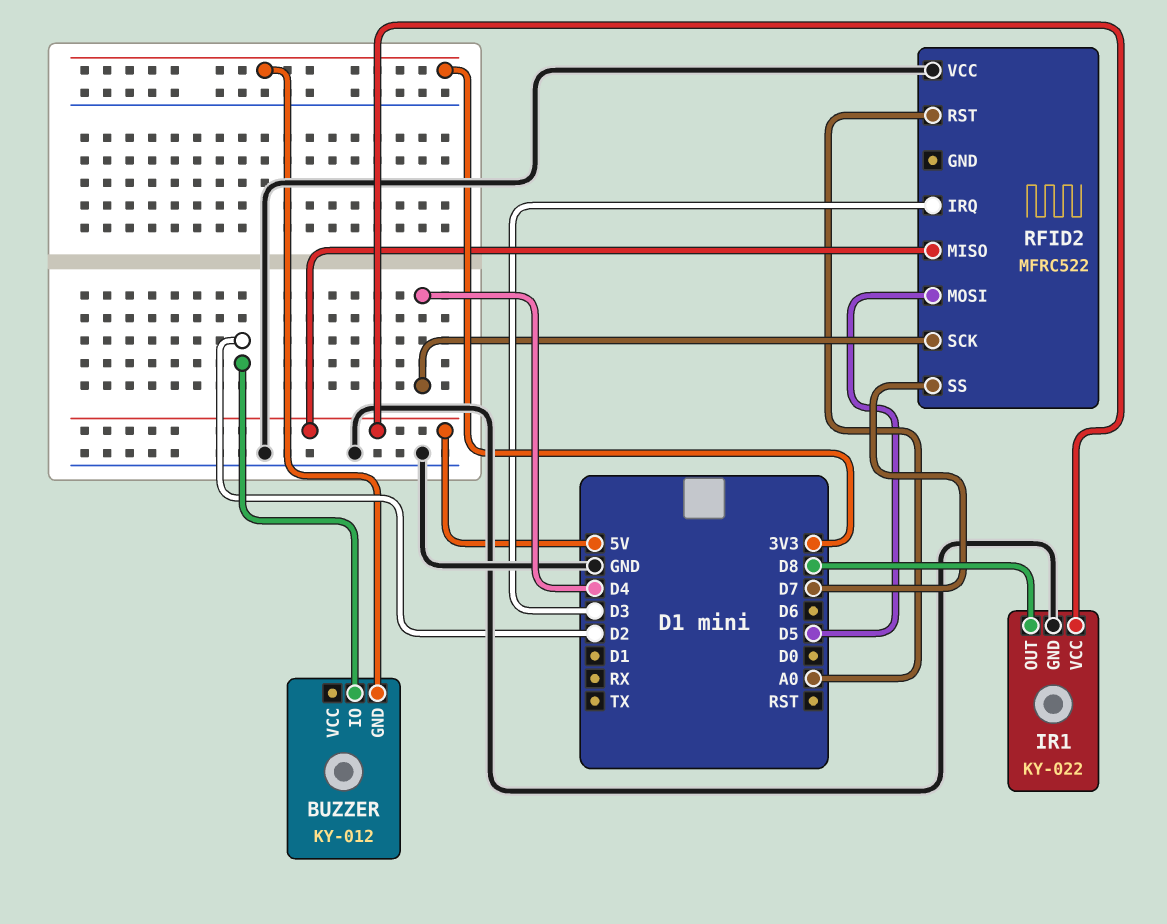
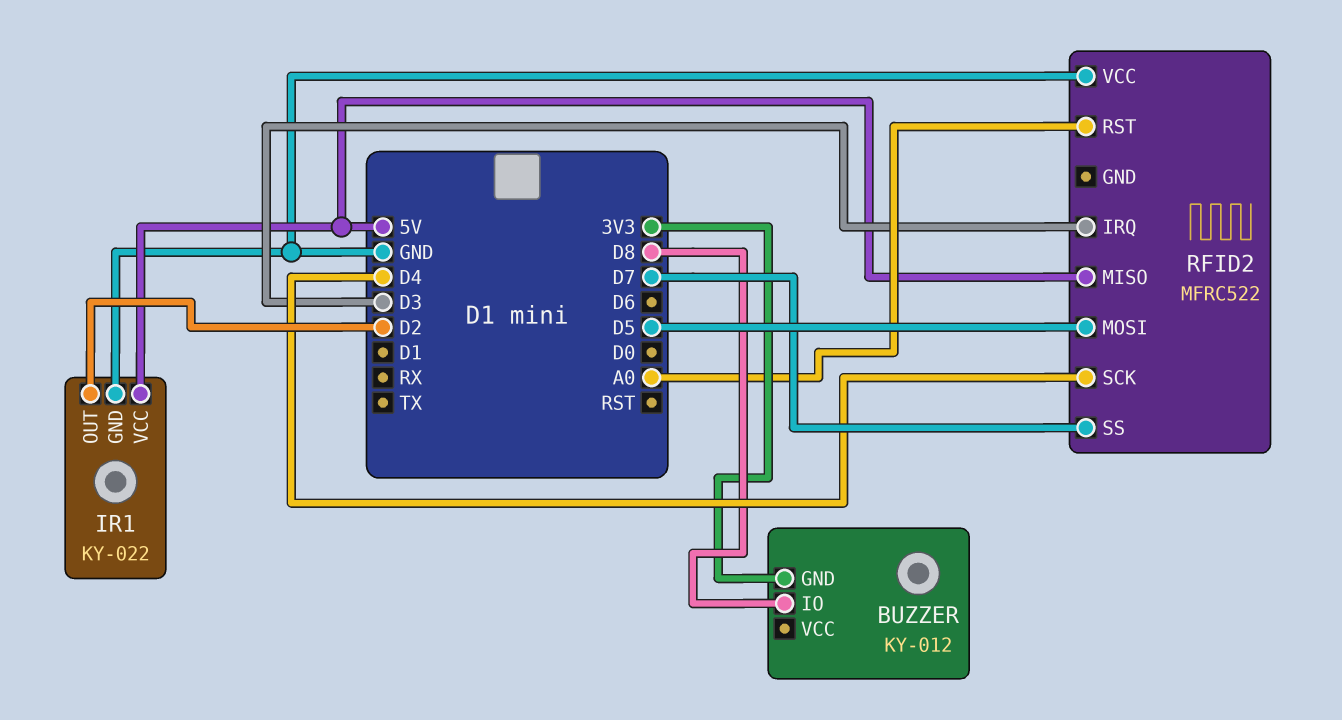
BUZZER pin IO: D2 -> D8
IR1 pin OUT: D8 -> D2

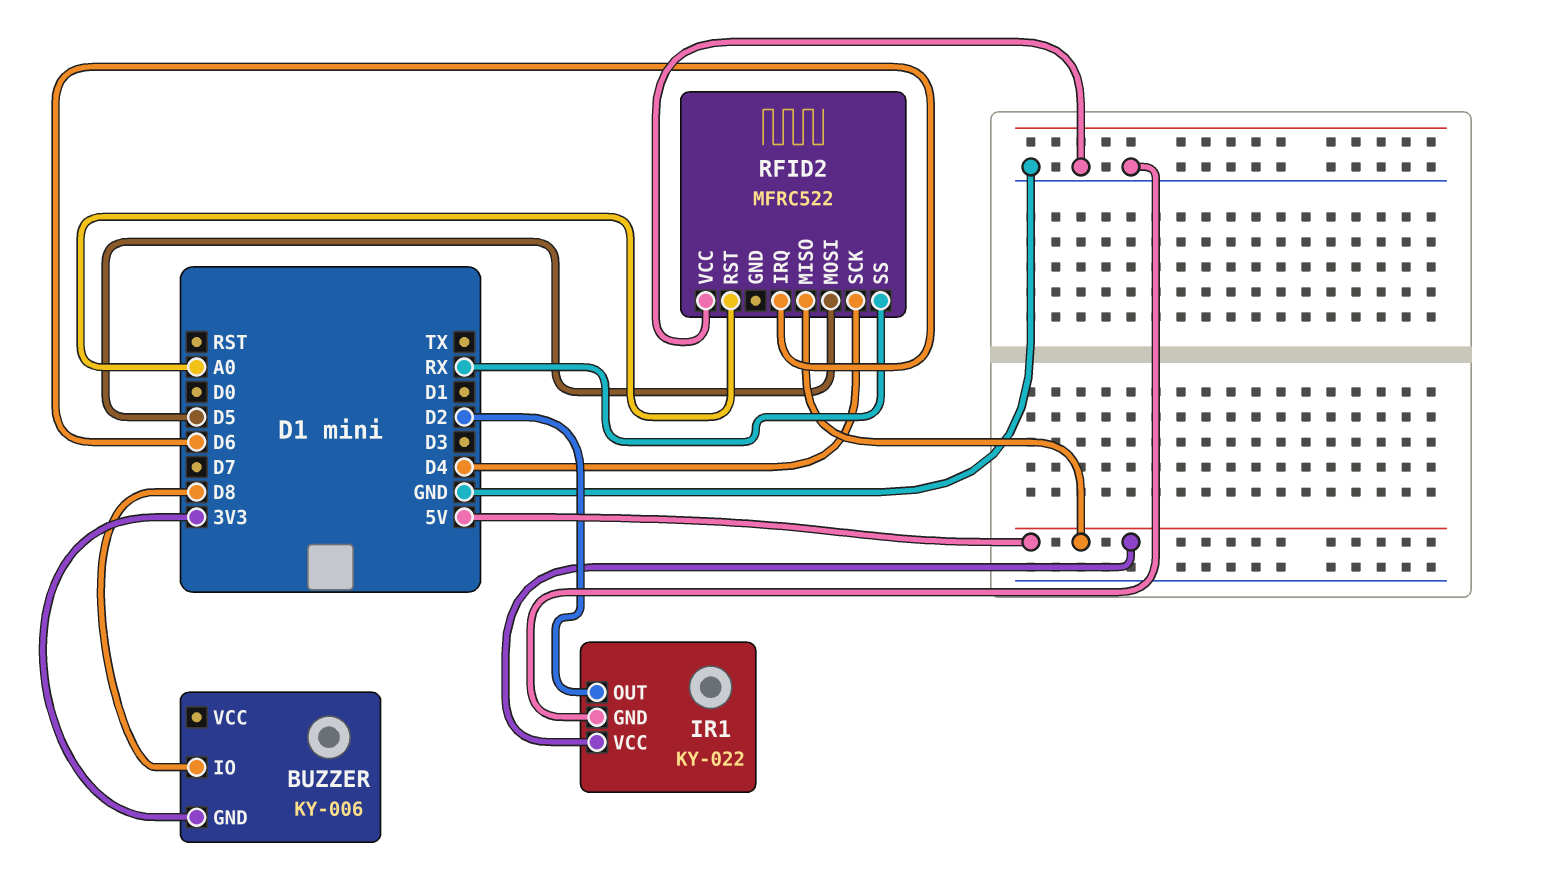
BUZZER: KY-012 -> KY-006
RFID2 pin IRQ: D3 -> D6
RFID2 pin SS: D7 -> RX

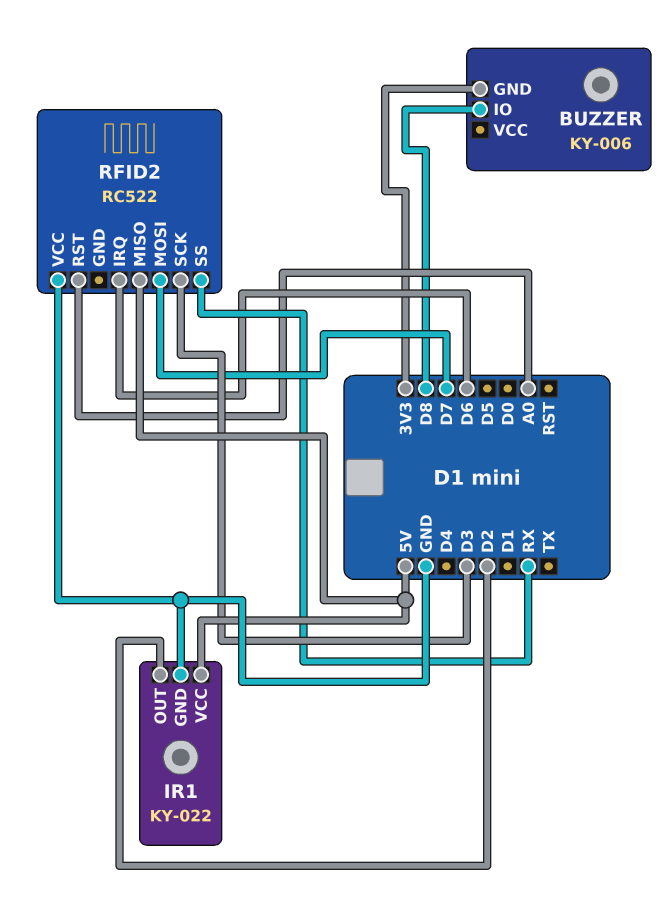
RFID2: MFRC522 -> RC522
RFID2 pin MOSI: D5 -> D7
RFID2 pin SCK: D4 -> D3

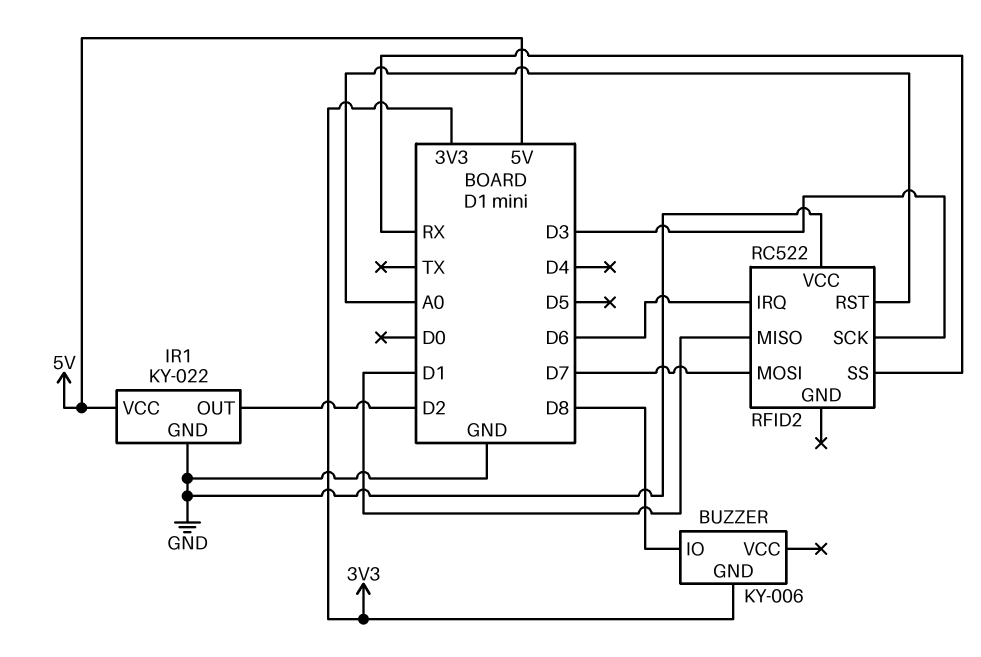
RFID2 pin MISO: 5V -> D1

